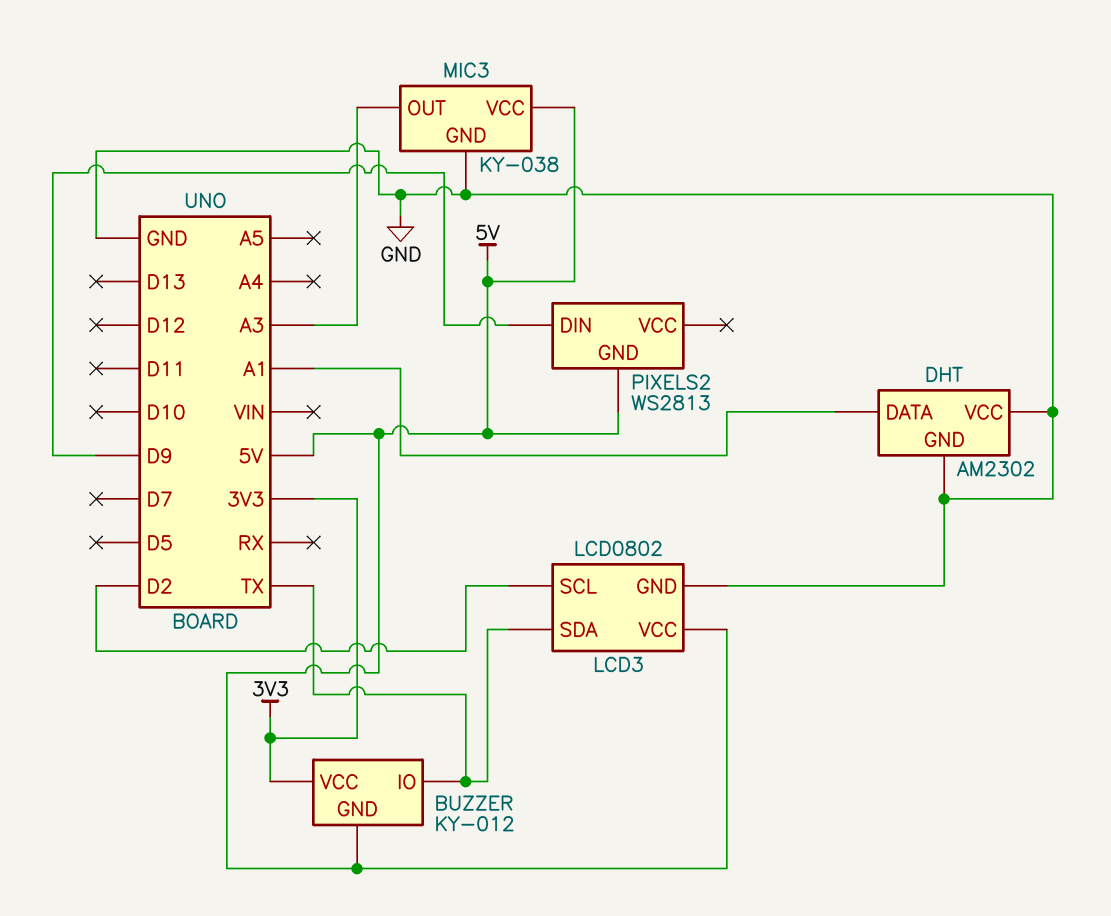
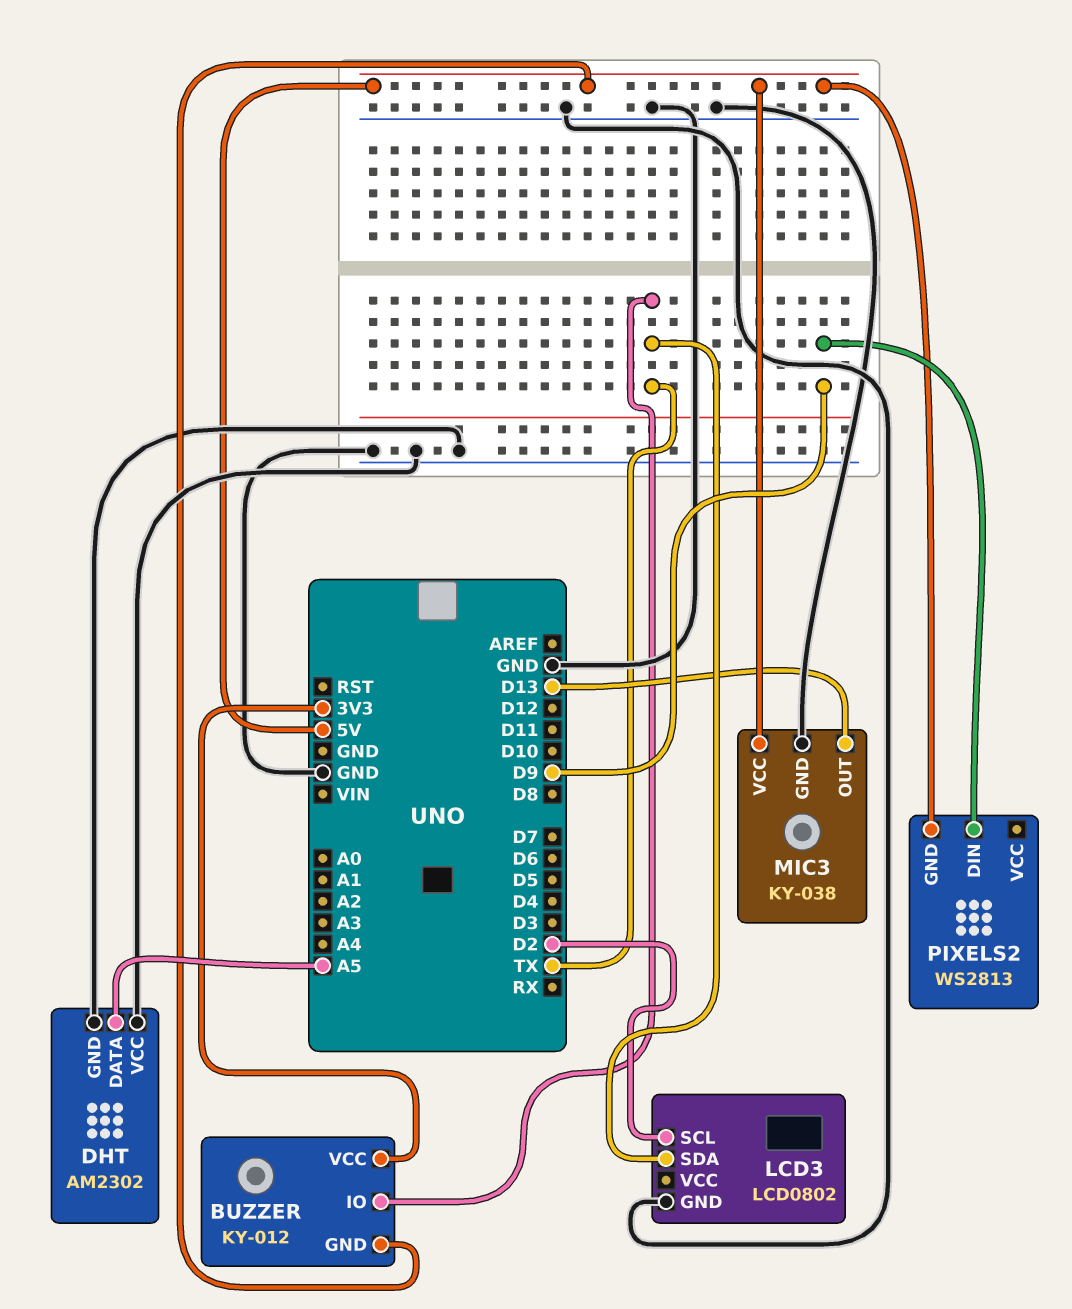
DHT pin DATA: A1 -> A5
LCD3 pin VCC: 5V -> none
MIC3 pin OUT: A3 -> D13

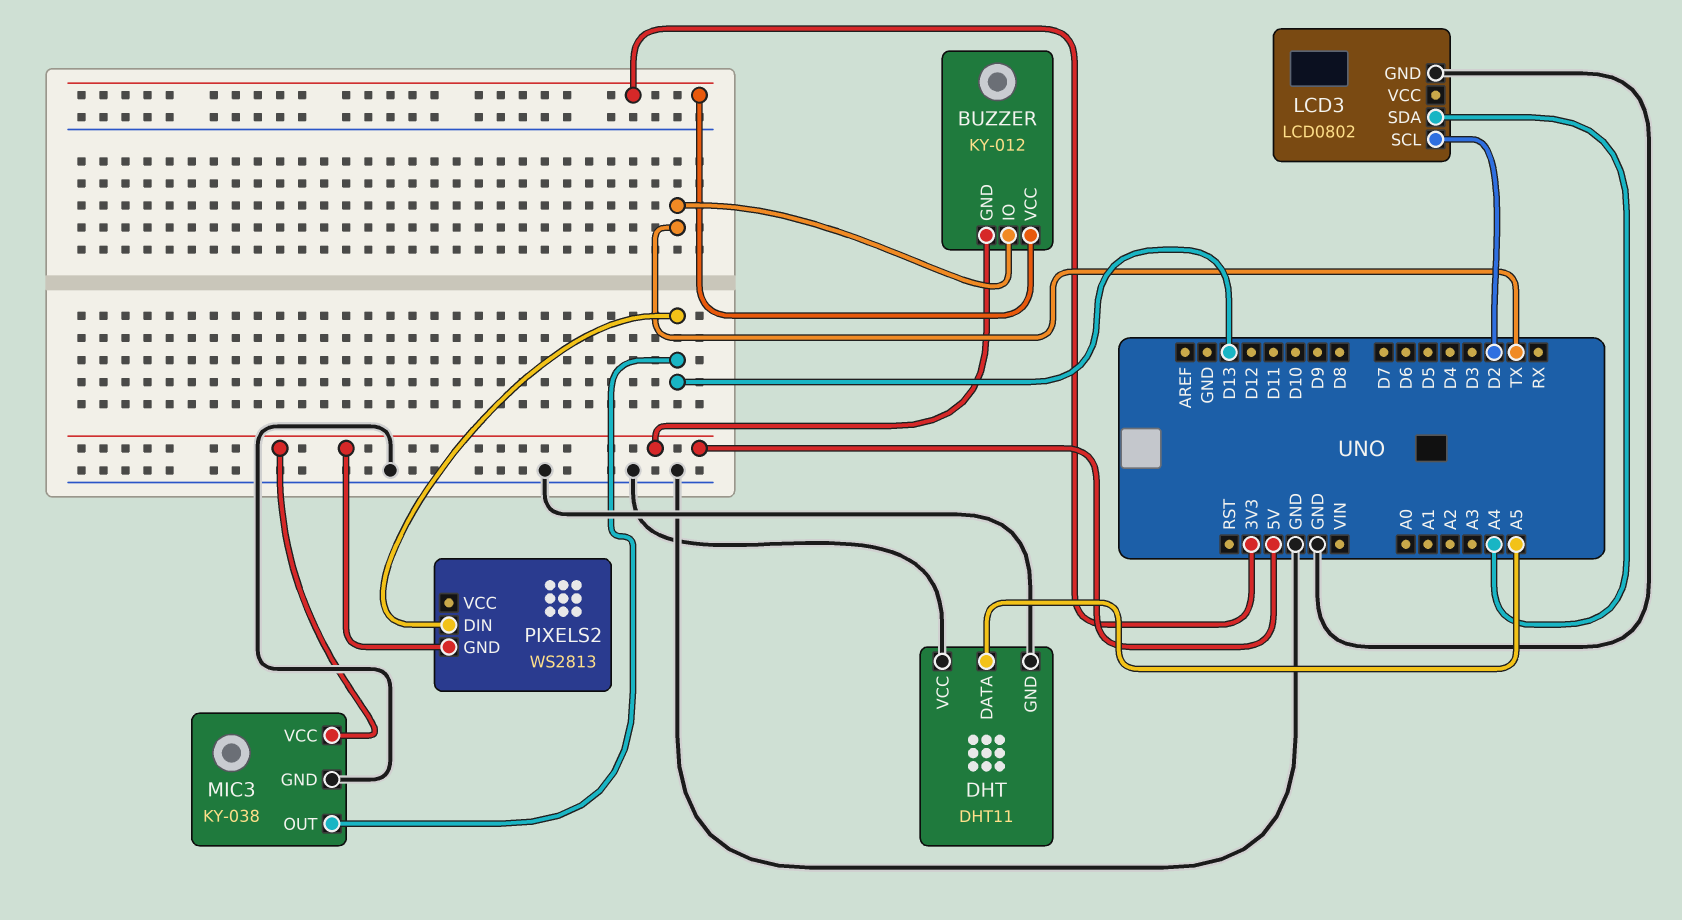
DHT: AM2302 -> DHT11
LCD3 pin SDA: TX -> A4
PIXELS2 pin DIN: D9 -> D13

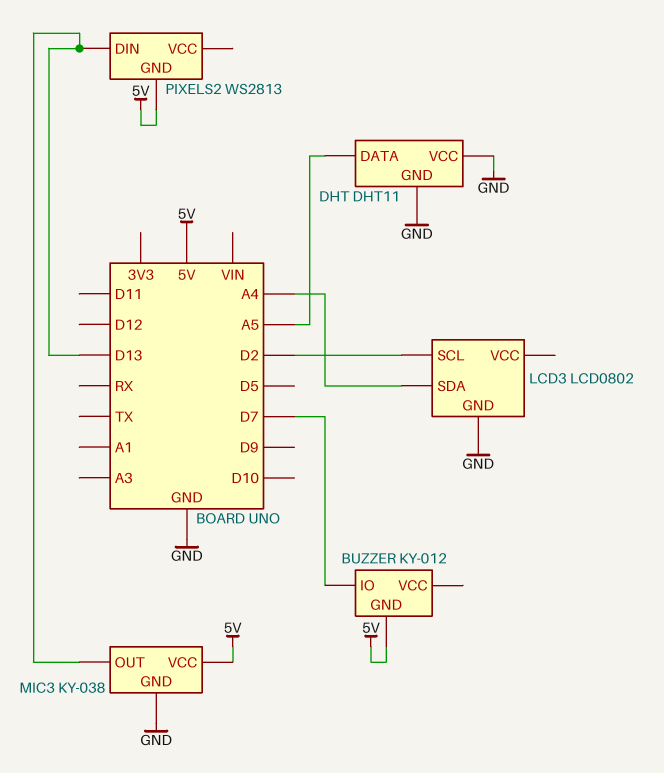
BUZZER pin IO: TX -> D7
BUZZER pin VCC: 3V3 -> none

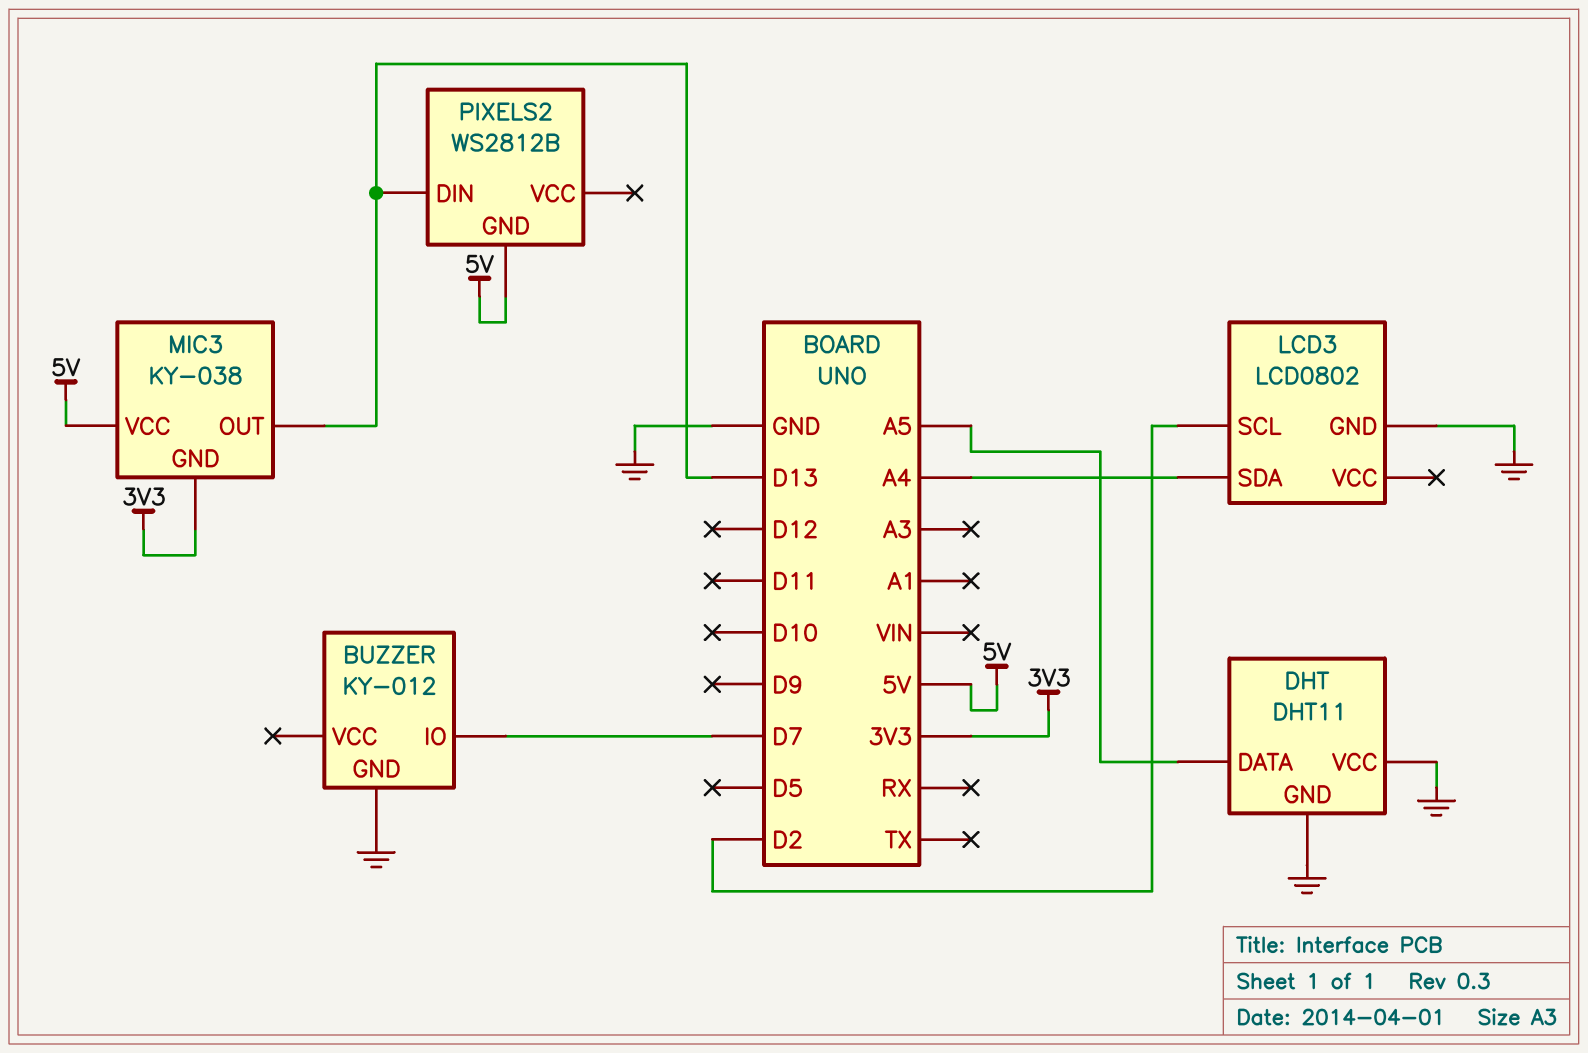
BUZZER pin GND: 5V -> GND
MIC3 pin GND: GND -> 3V3
PIXELS2: WS2813 -> WS2812B

